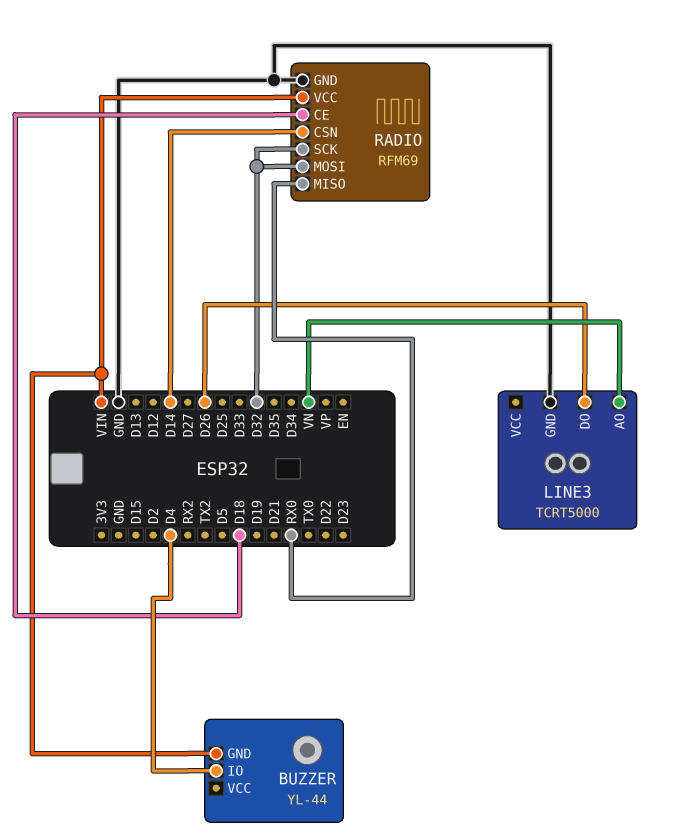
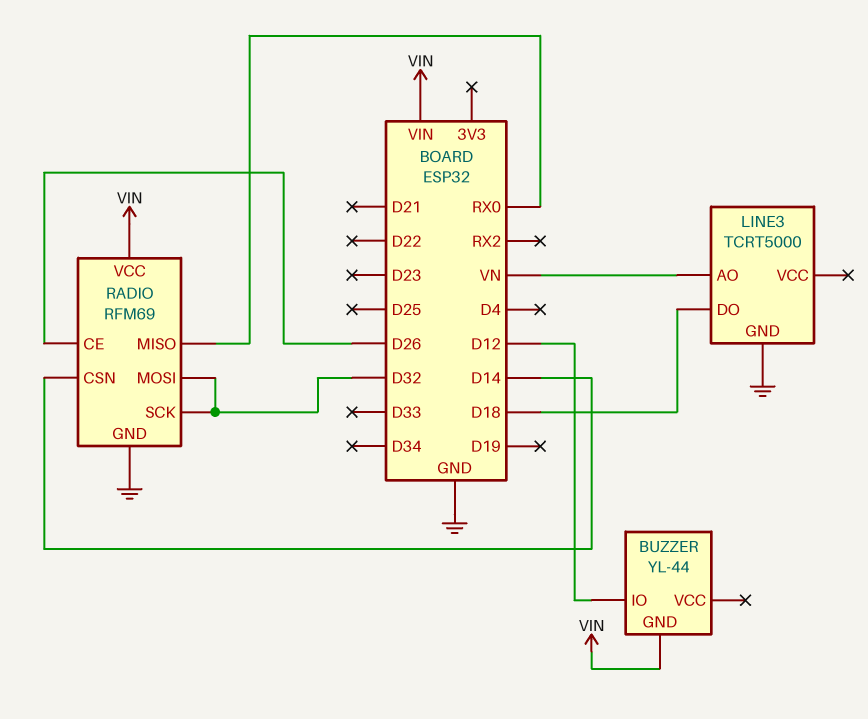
BUZZER pin IO: D4 -> D12
LINE3 pin DO: D26 -> D18
RADIO pin CE: D18 -> D26

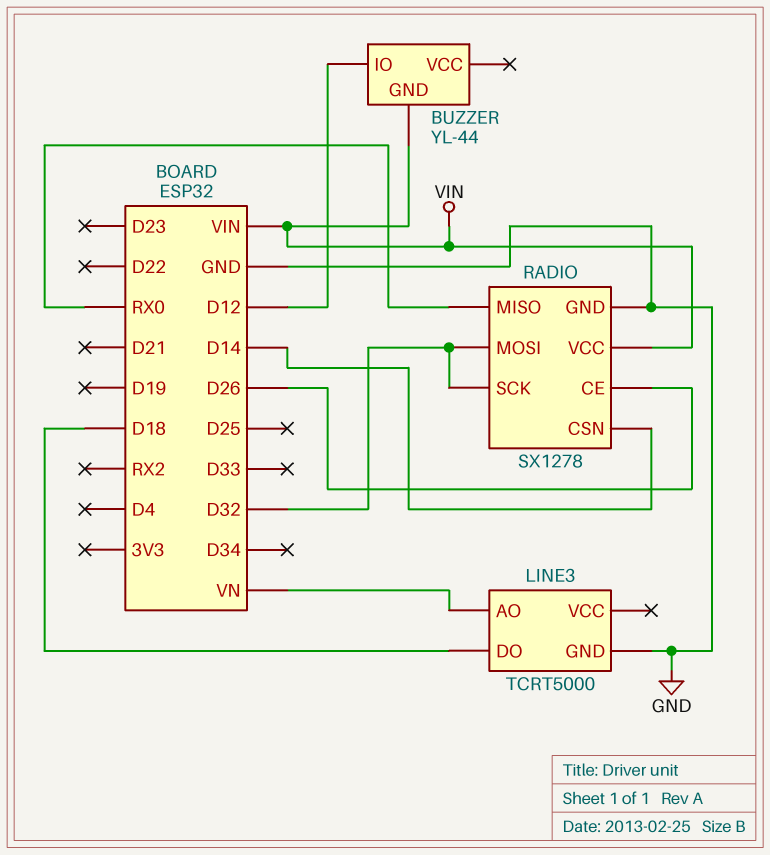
RADIO: RFM69 -> SX1278

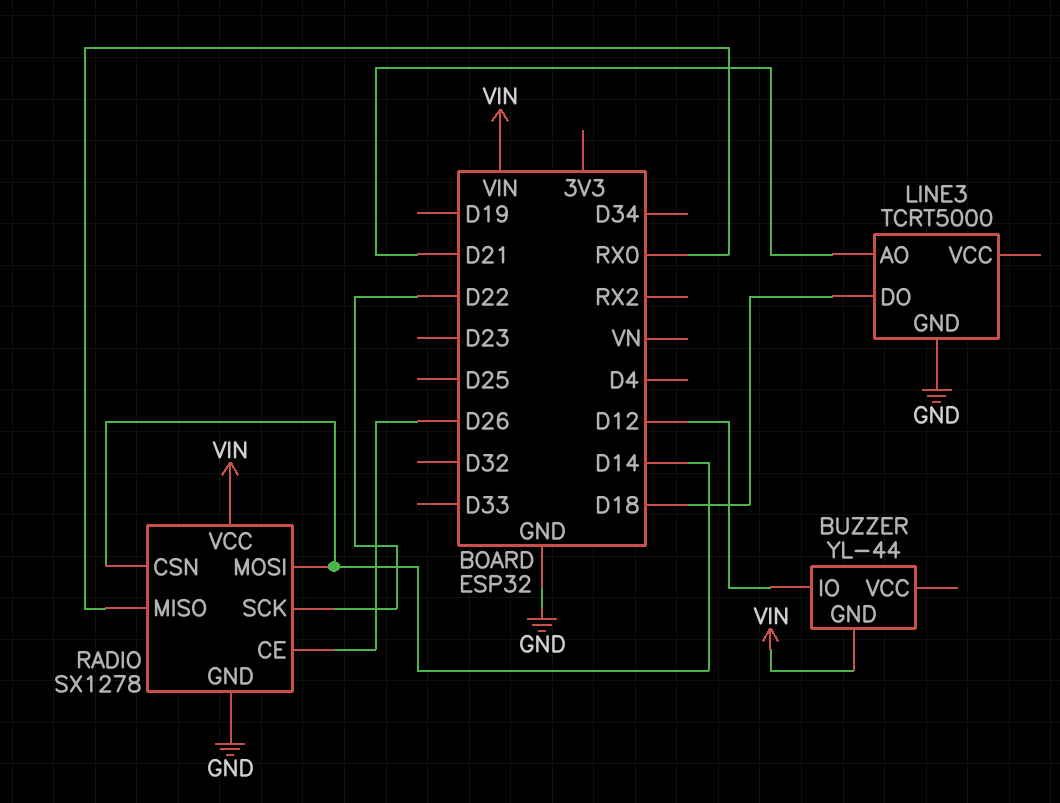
LINE3 pin AO: VN -> D21
RADIO pin MOSI: D32 -> D14
RADIO pin SCK: D32 -> D22

